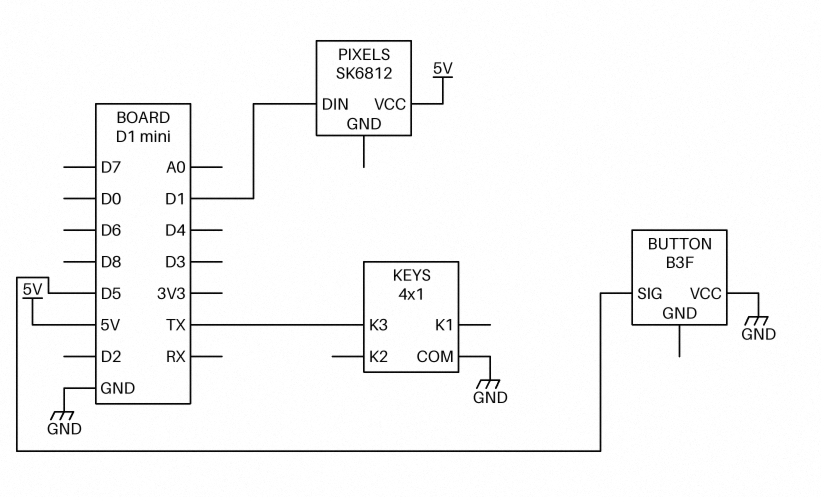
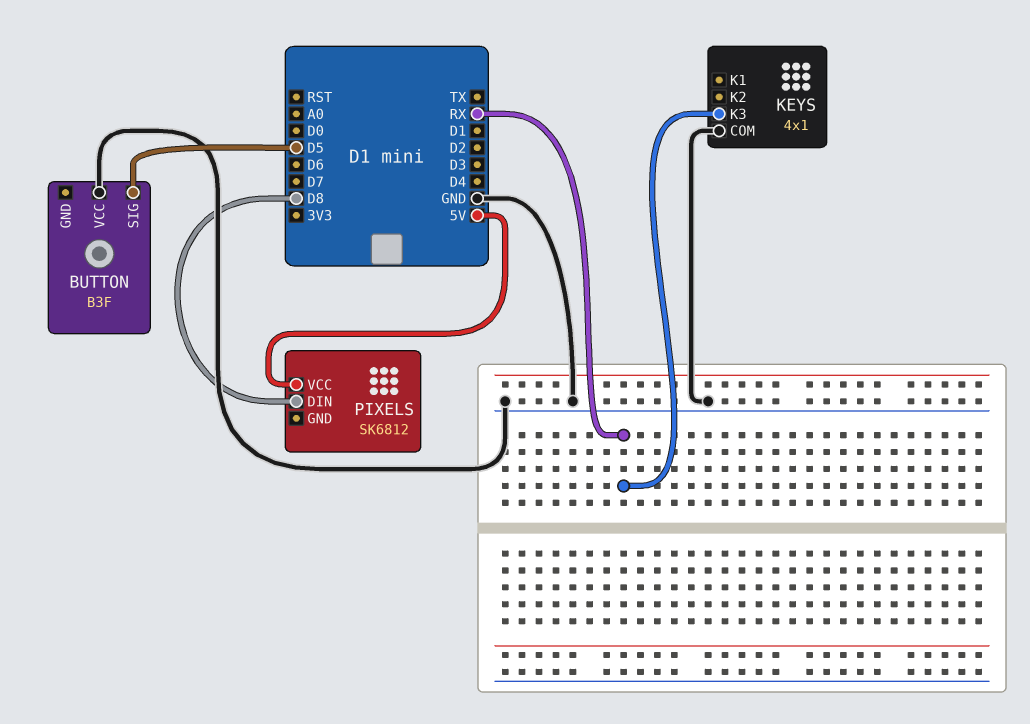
KEYS pin K3: TX -> RX
PIXELS pin DIN: D1 -> D8

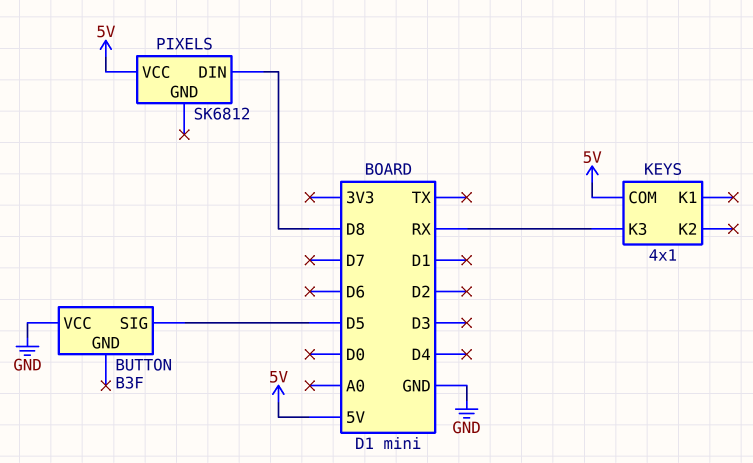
KEYS pin COM: GND -> 5V

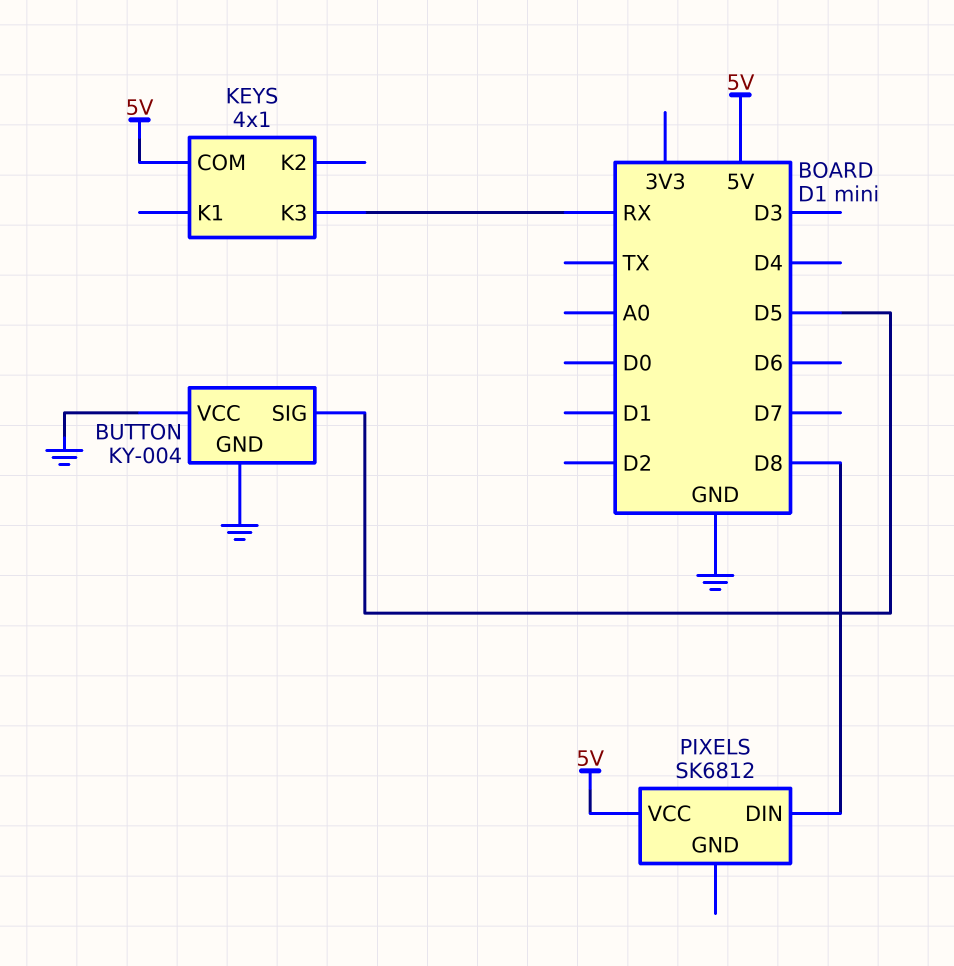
BUTTON: B3F -> KY-004
BUTTON pin GND: none -> GND

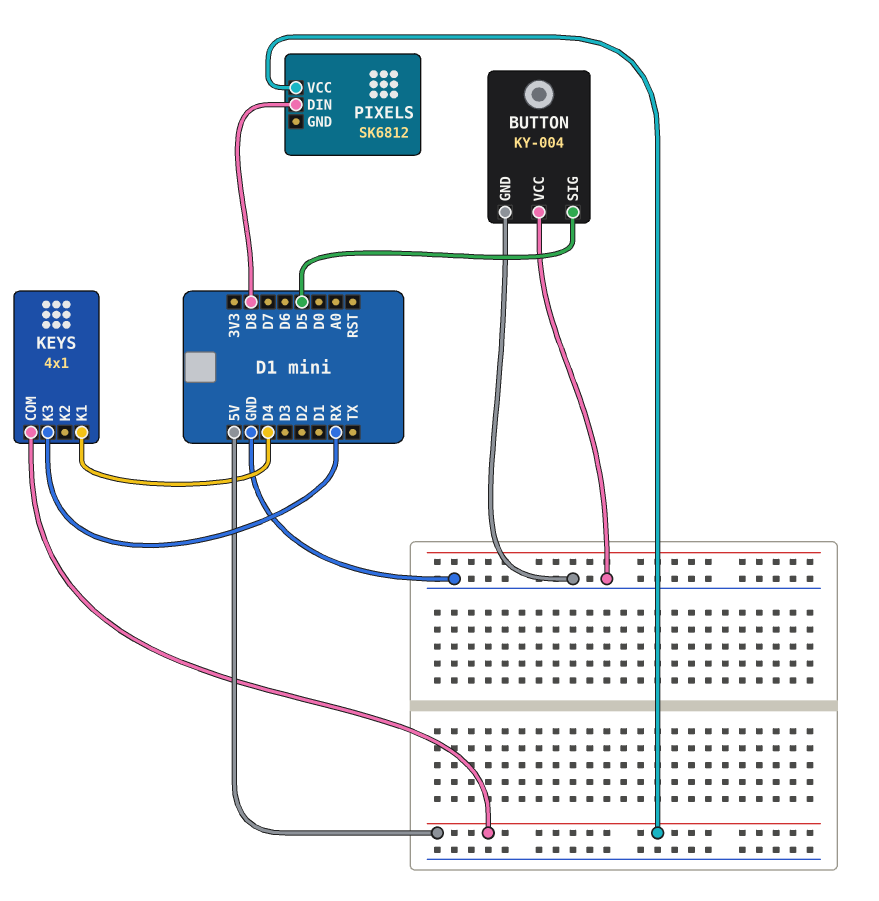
KEYS pin K1: none -> D4

